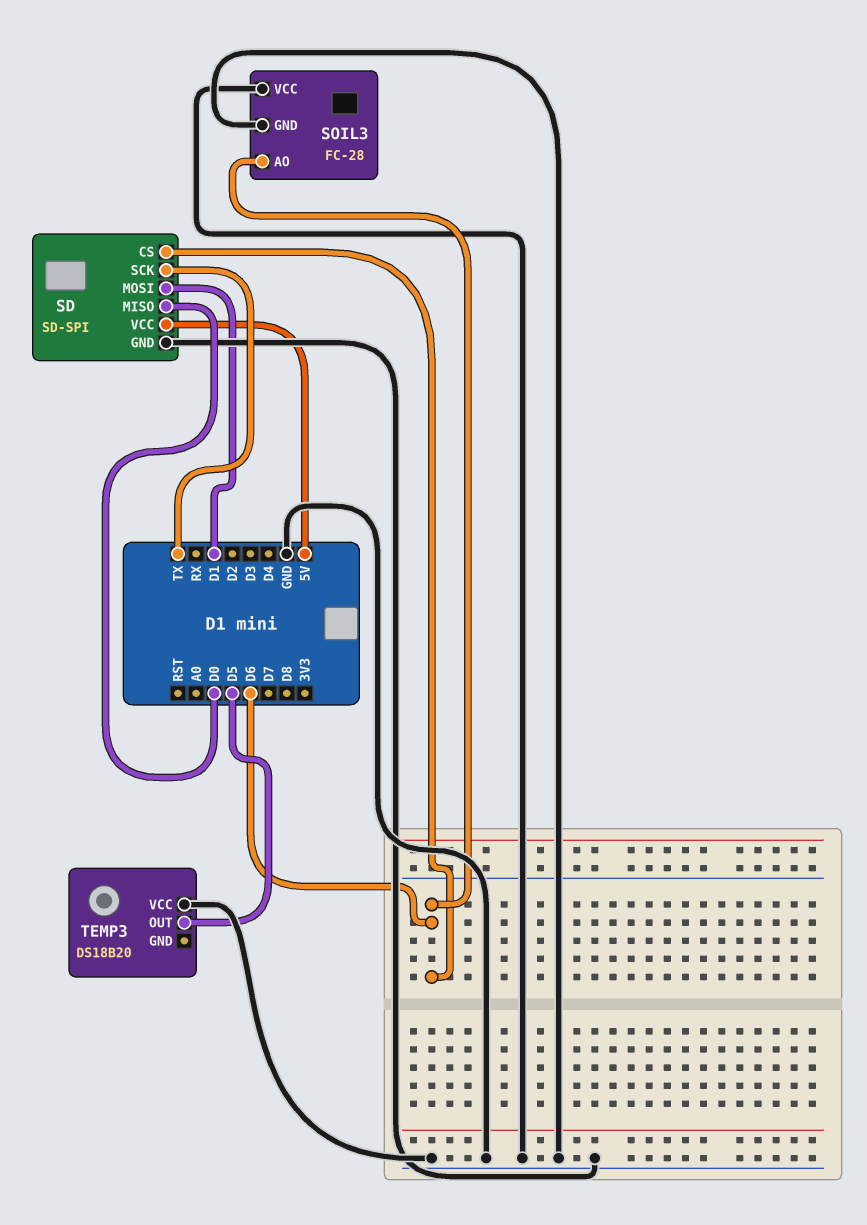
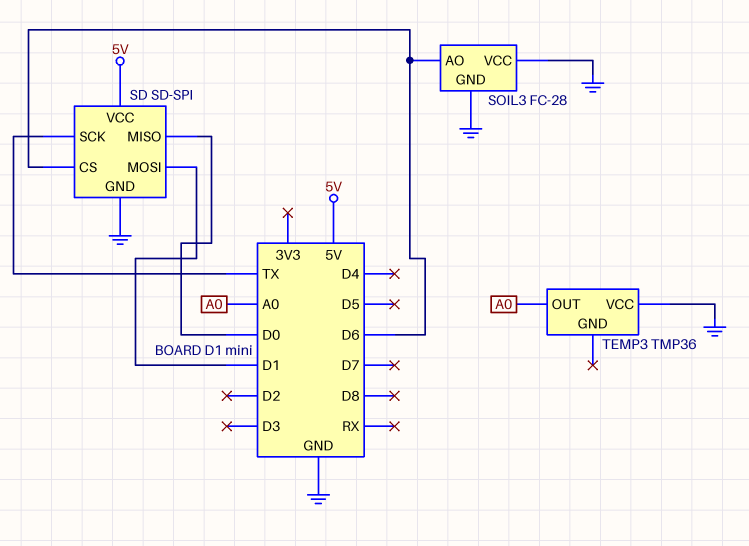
TEMP3: DS18B20 -> TMP36
TEMP3 pin OUT: D5 -> A0

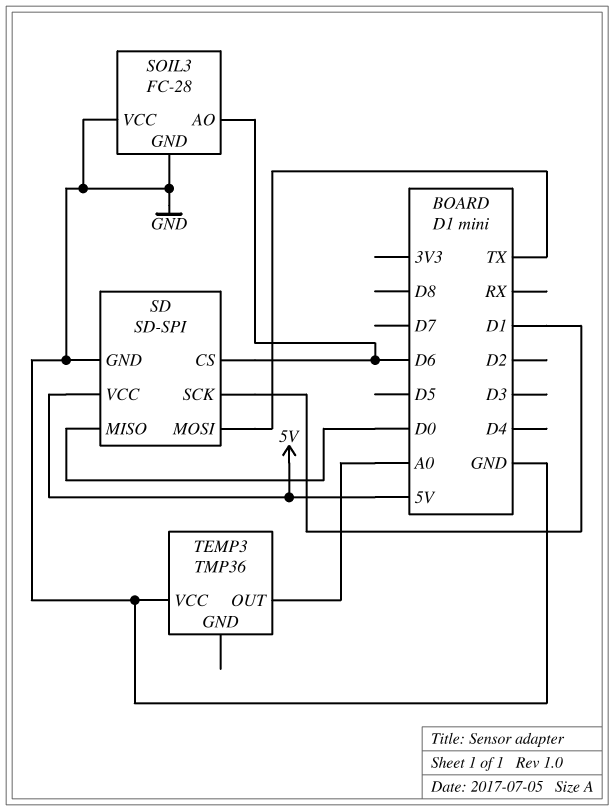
SD pin MOSI: D1 -> TX
SD pin SCK: TX -> D1

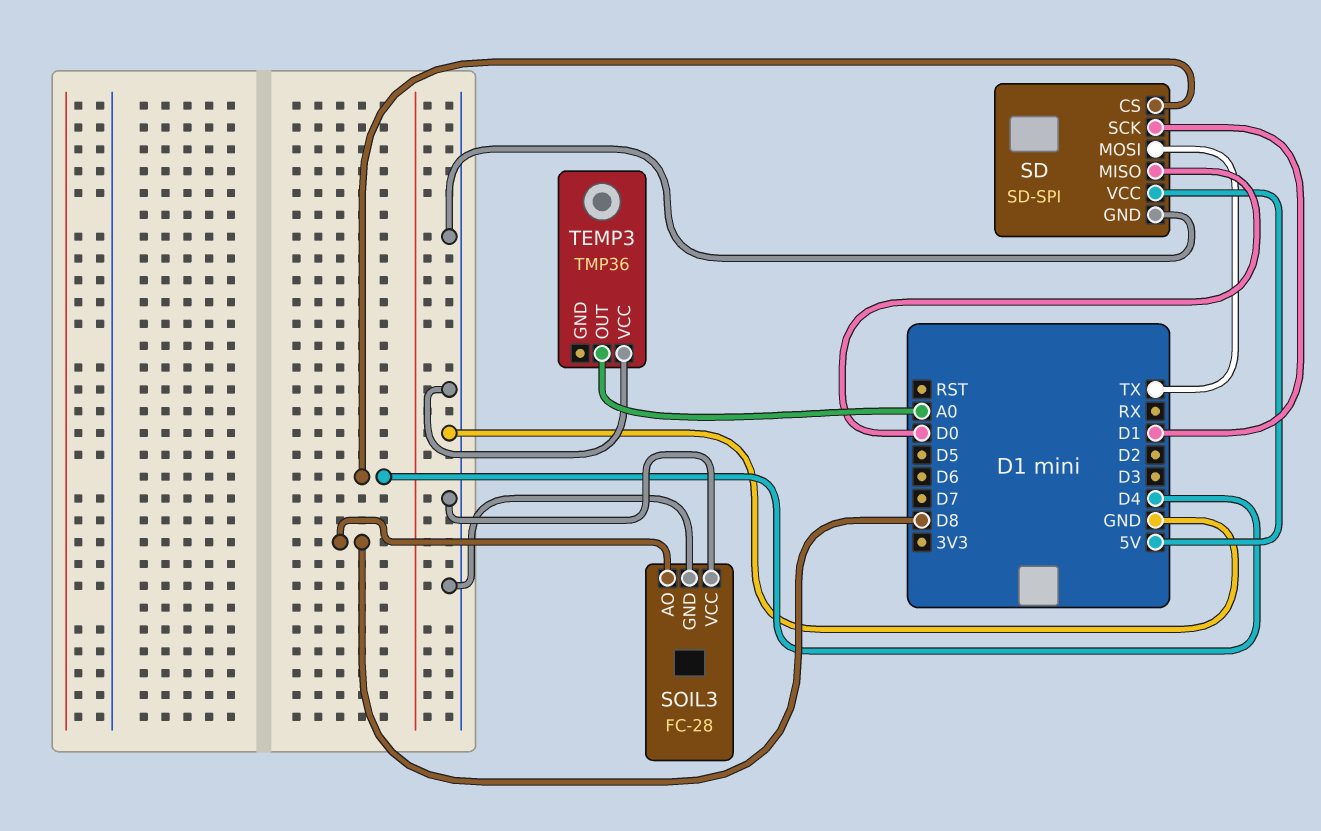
SD pin CS: D6 -> D4
SOIL3 pin AO: D6 -> D8

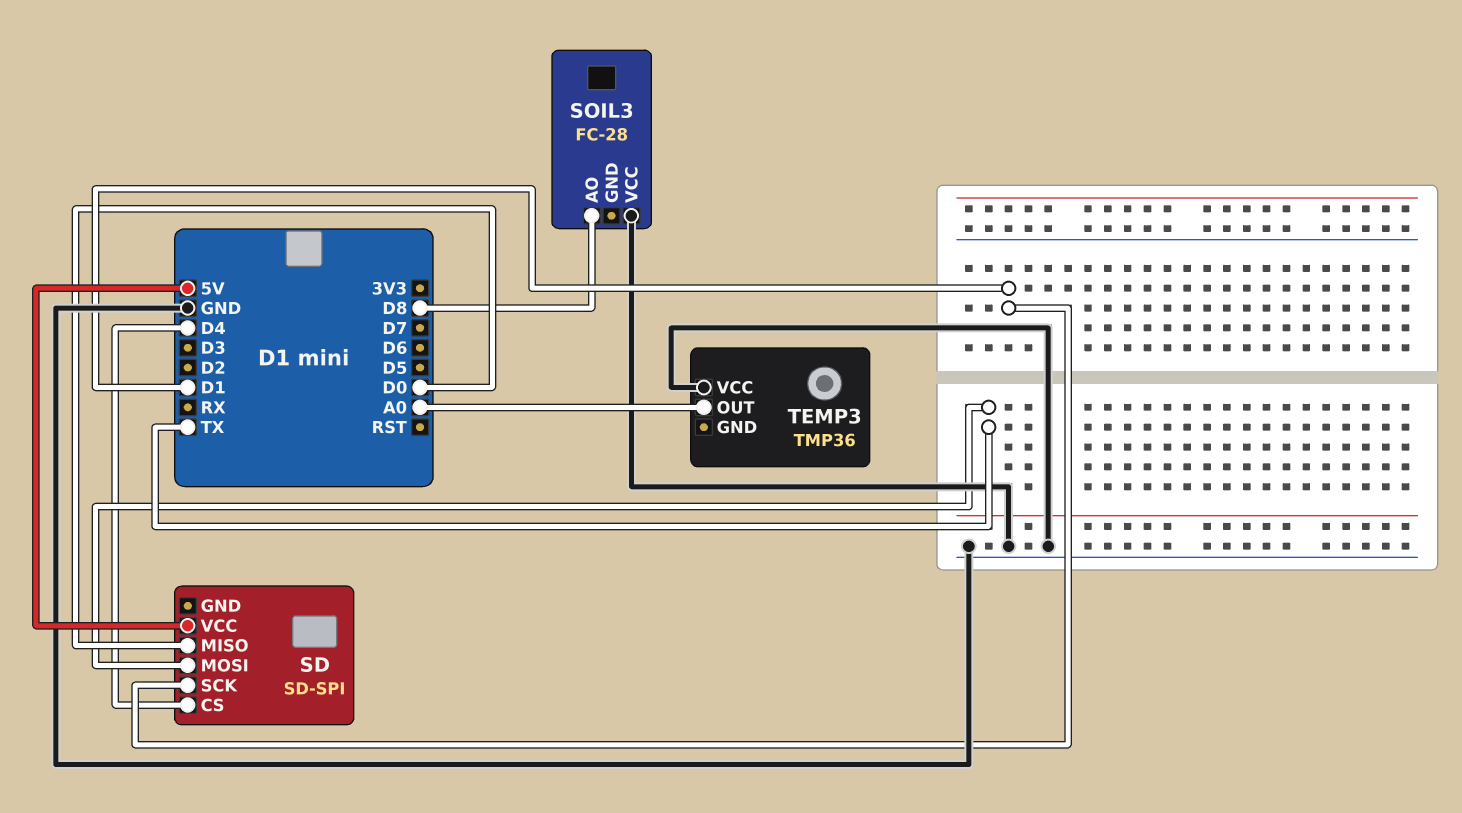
SD pin GND: GND -> none
SOIL3 pin GND: GND -> none

